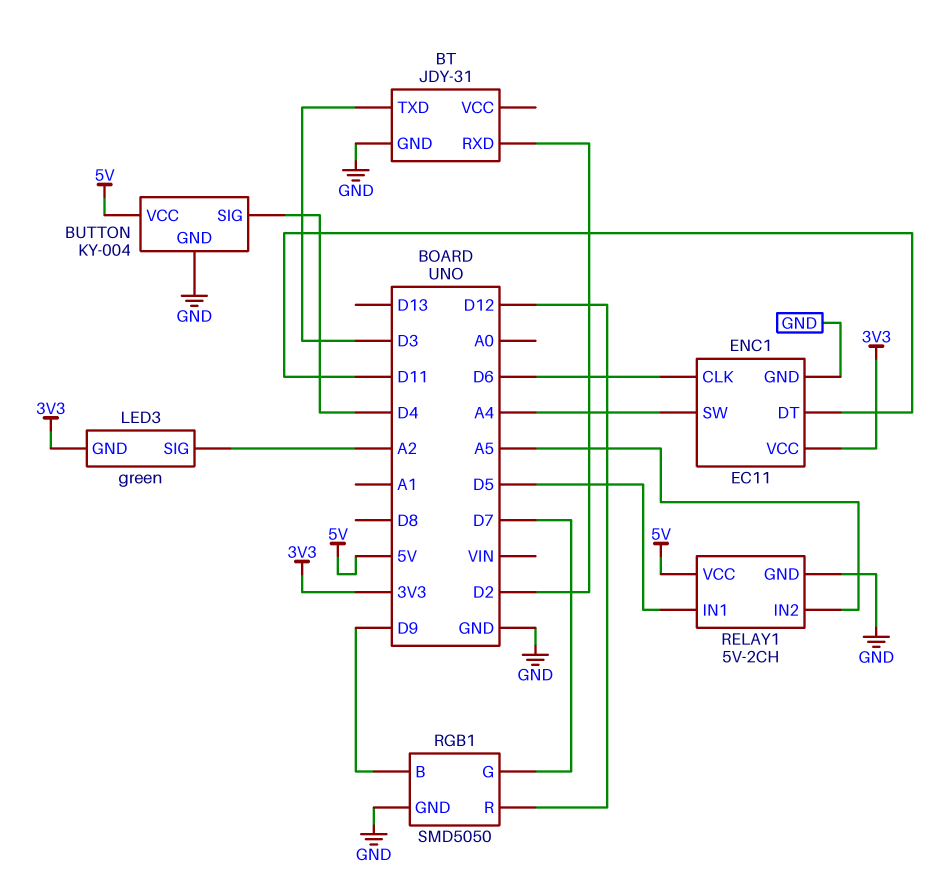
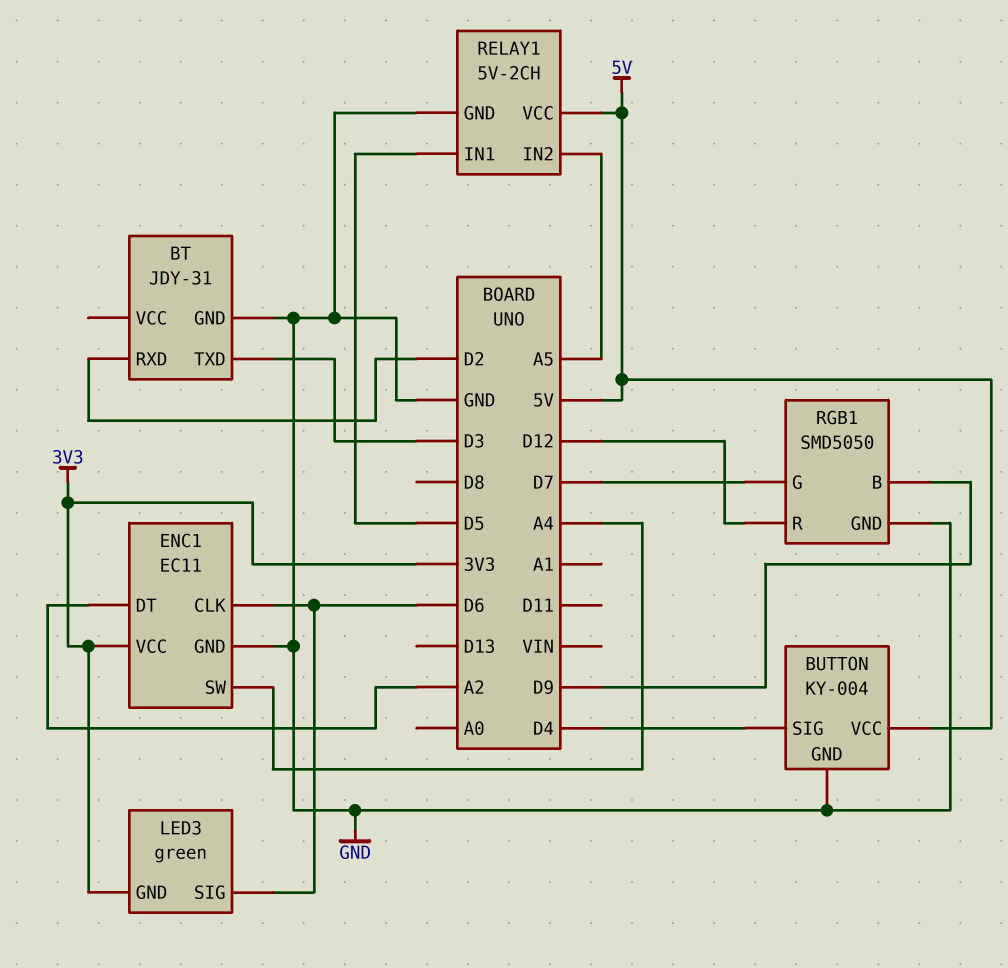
ENC1 pin DT: D11 -> A2
LED3 pin SIG: A2 -> D6

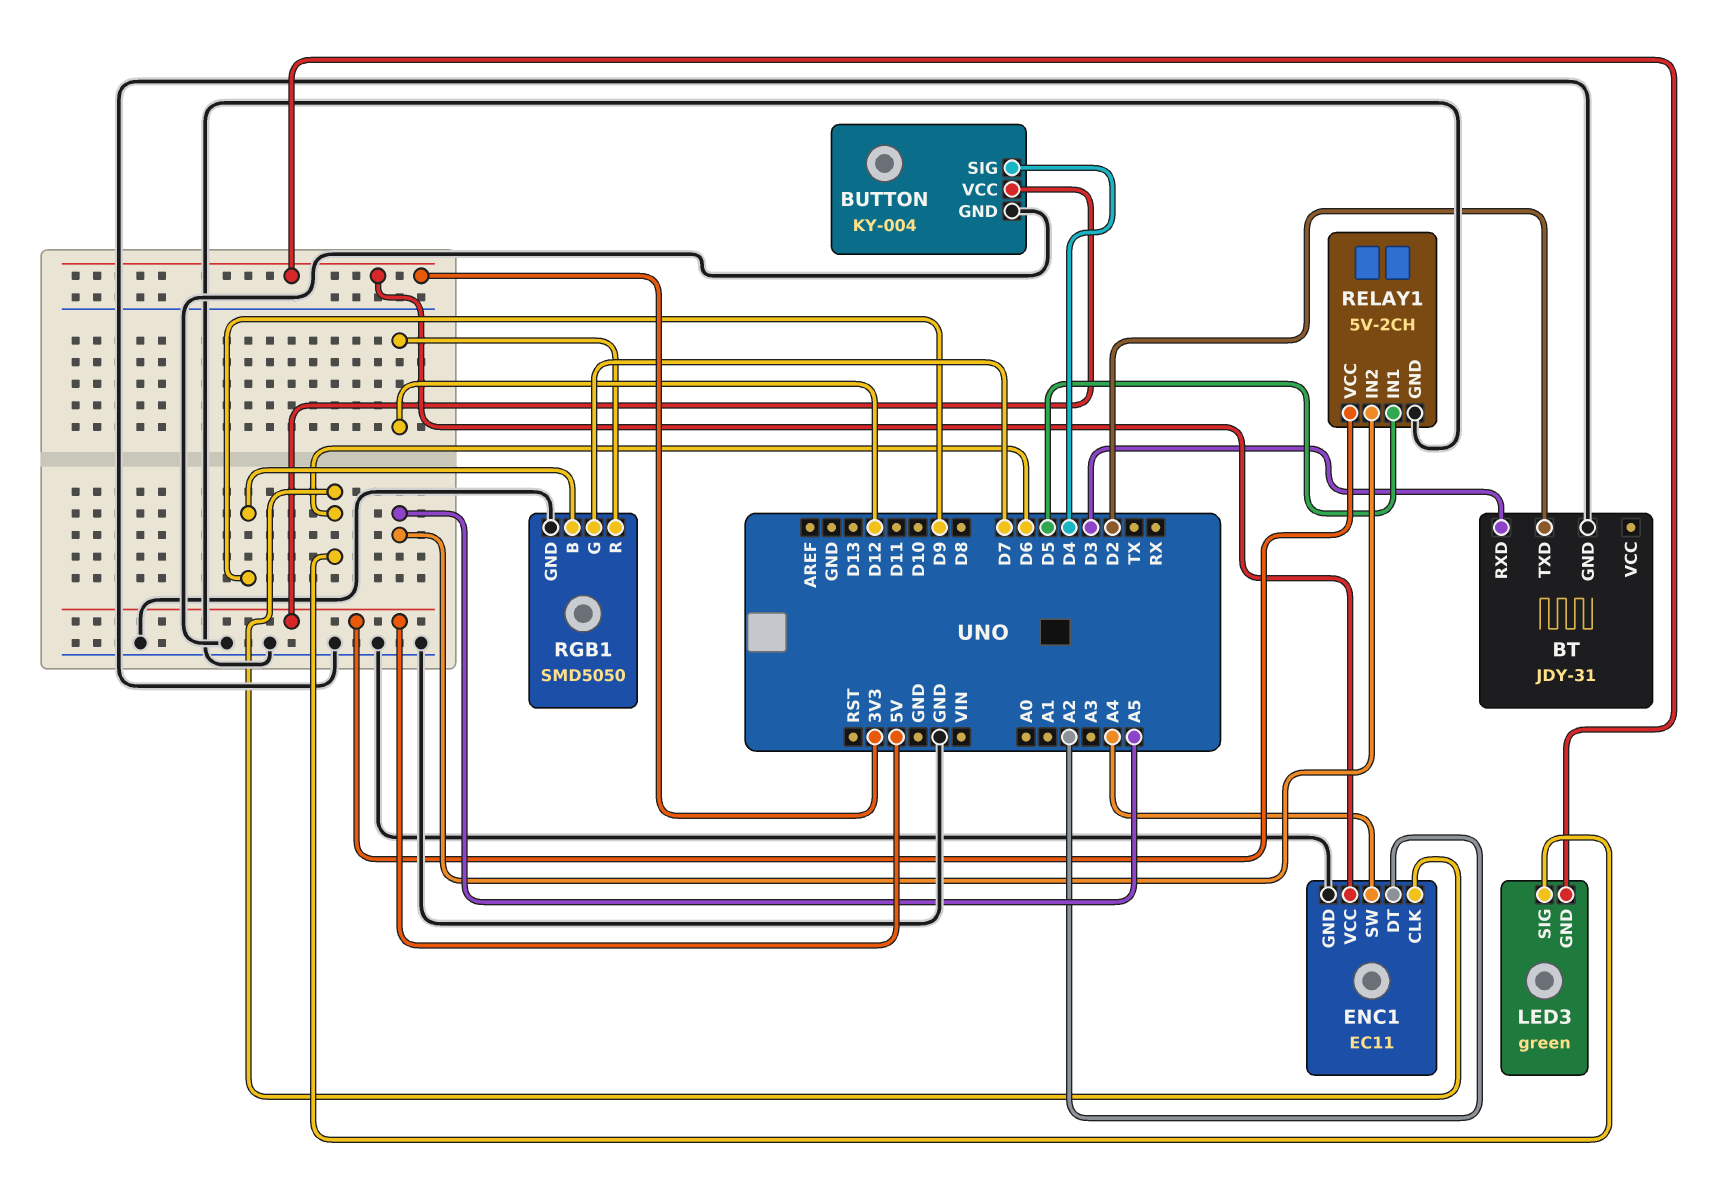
BT pin RXD: D2 -> D3
BT pin TXD: D3 -> D2

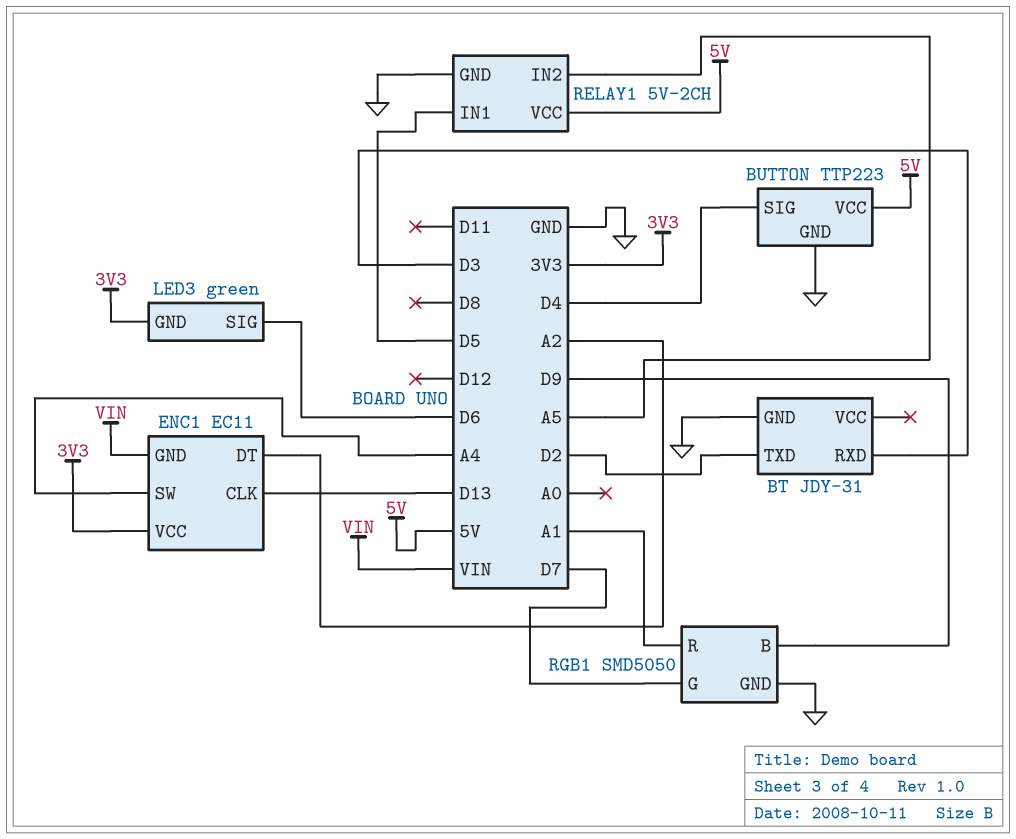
BUTTON: KY-004 -> TTP223
ENC1 pin CLK: D6 -> D13
ENC1 pin GND: GND -> VIN
RGB1 pin R: D12 -> A1

